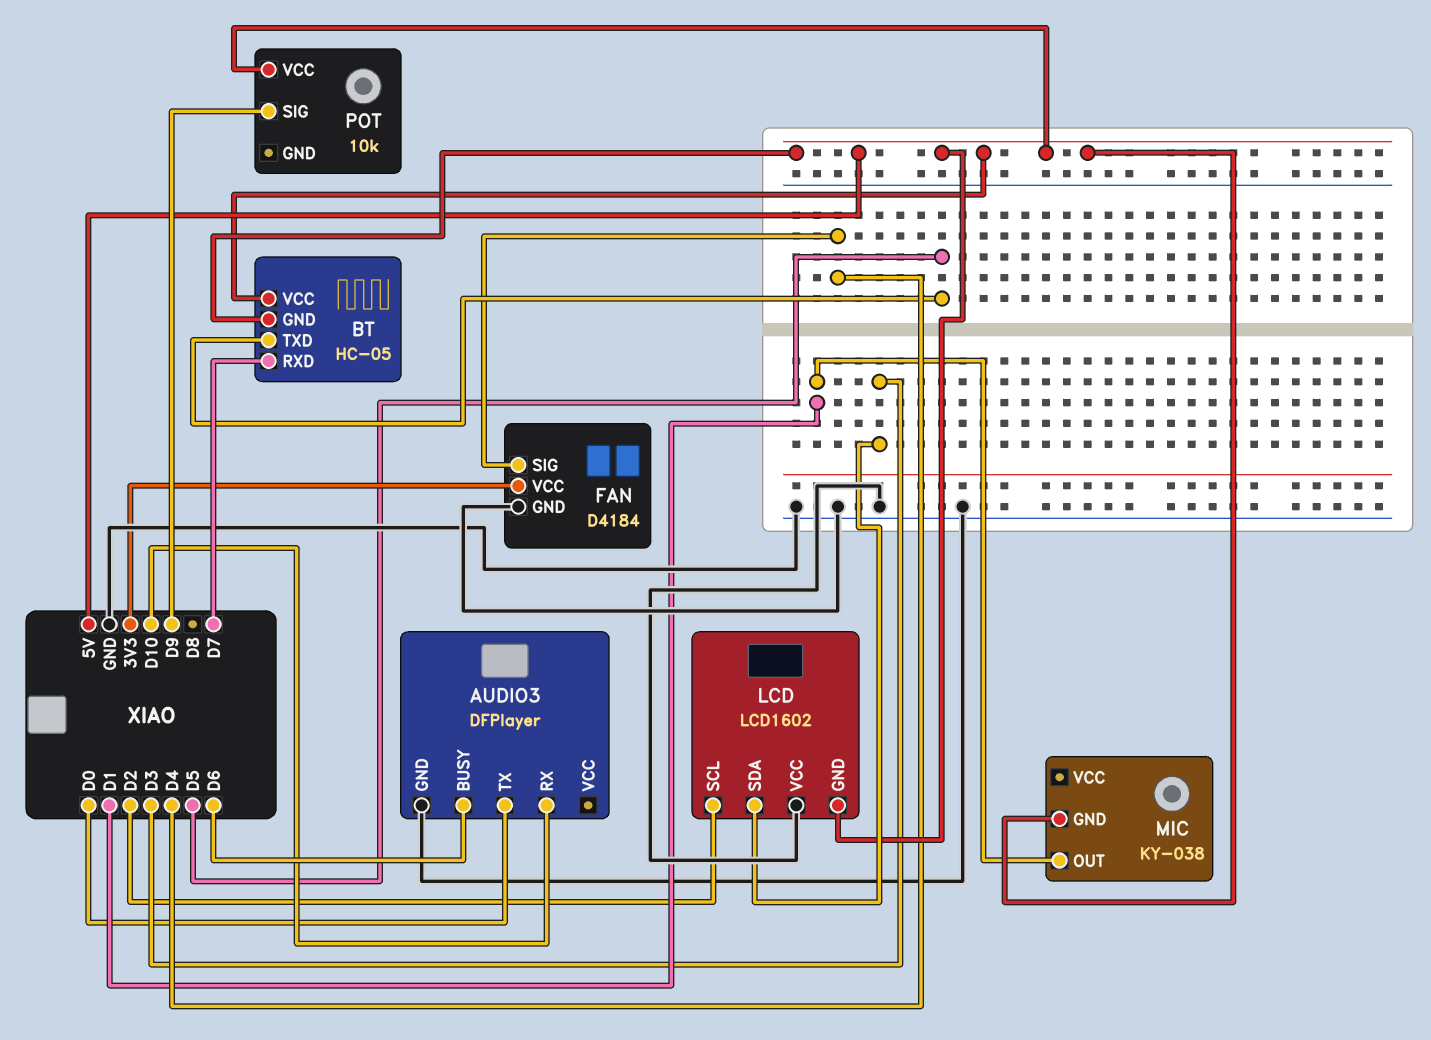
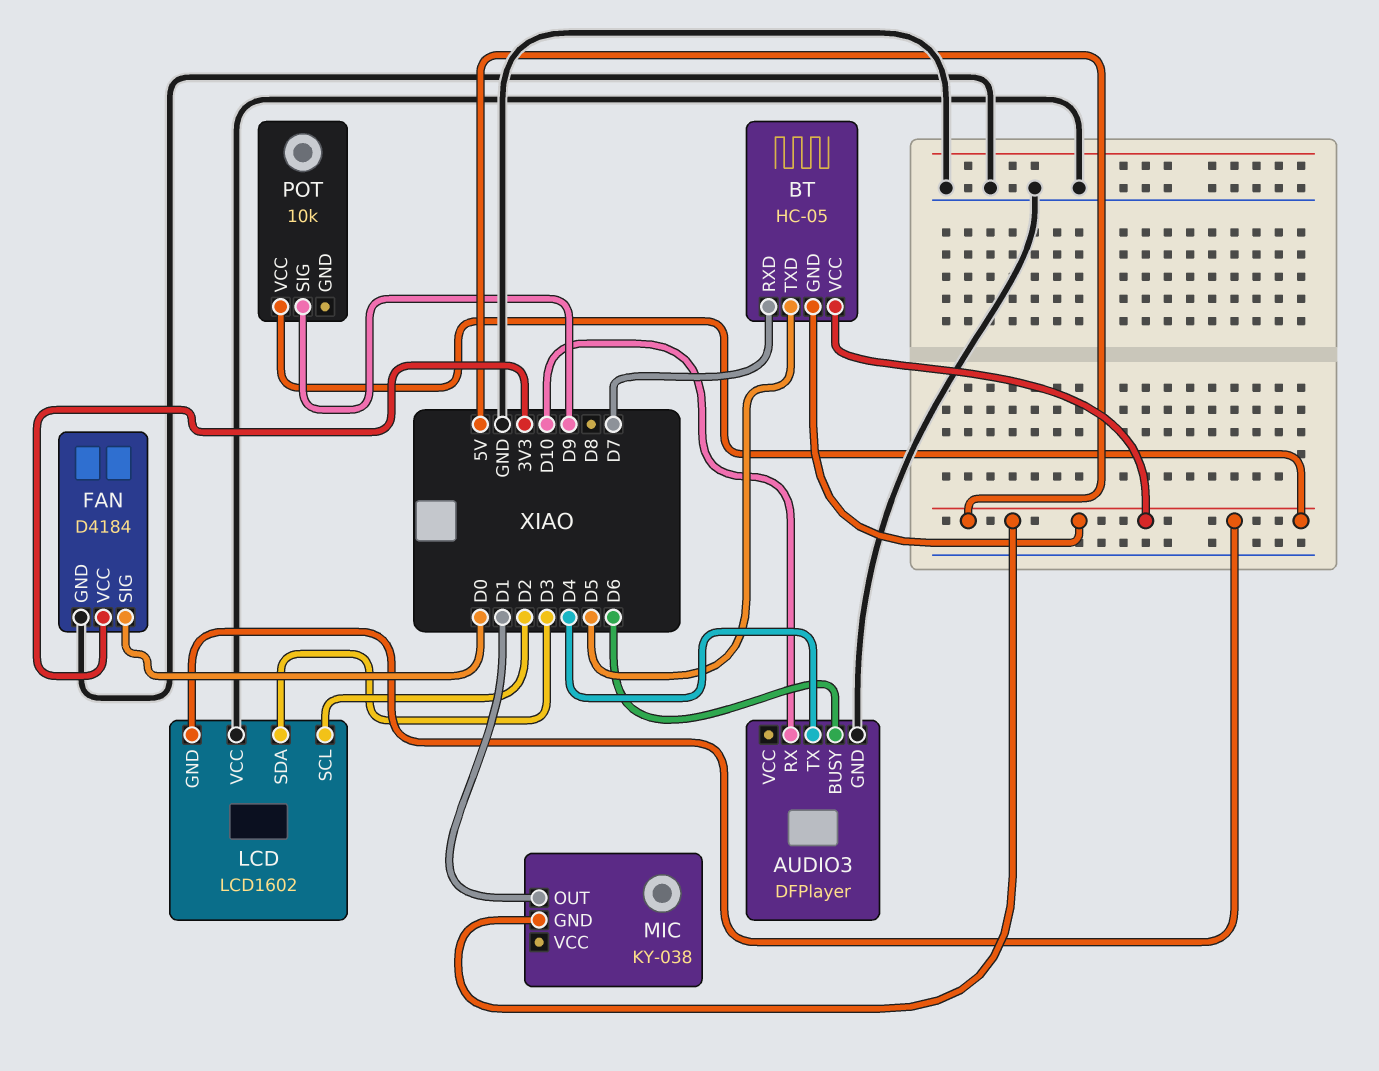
AUDIO3 pin TX: D0 -> D4
FAN pin SIG: D4 -> D0

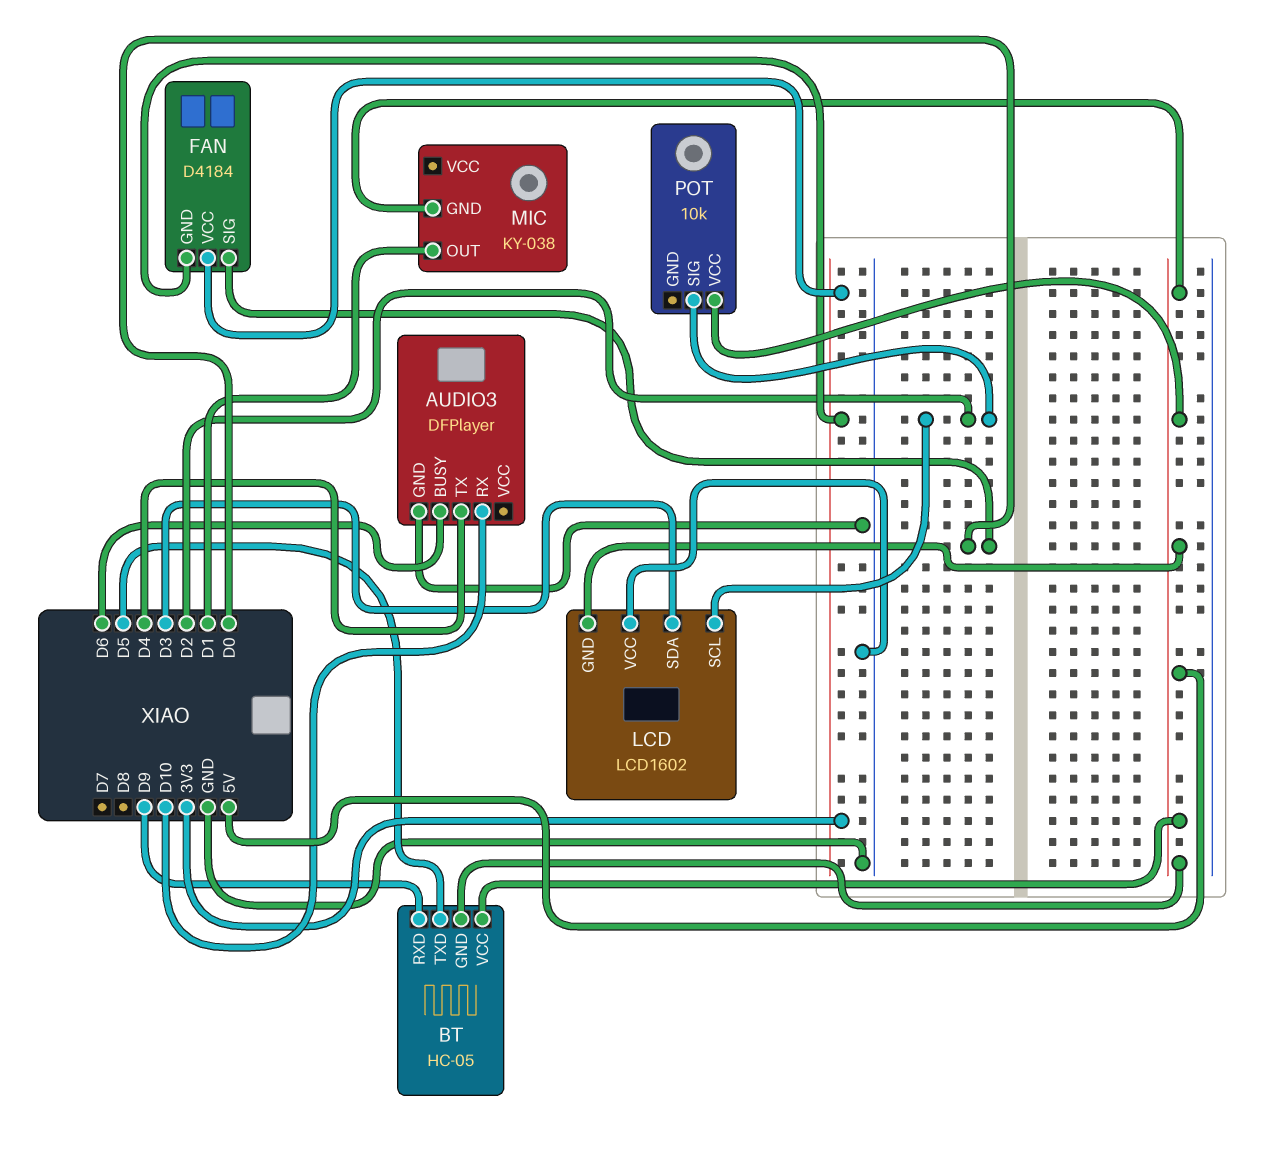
BT pin RXD: D7 -> D9
FAN pin GND: GND -> 3V3
POT pin SIG: D9 -> D2

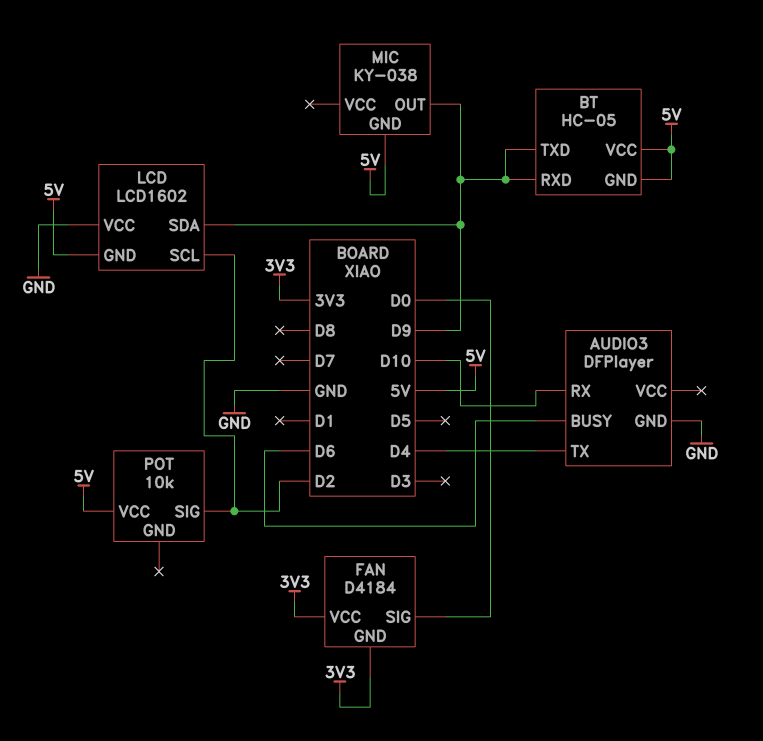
BT pin TXD: D5 -> D9
LCD pin SDA: D3 -> D9
MIC pin OUT: D1 -> D9

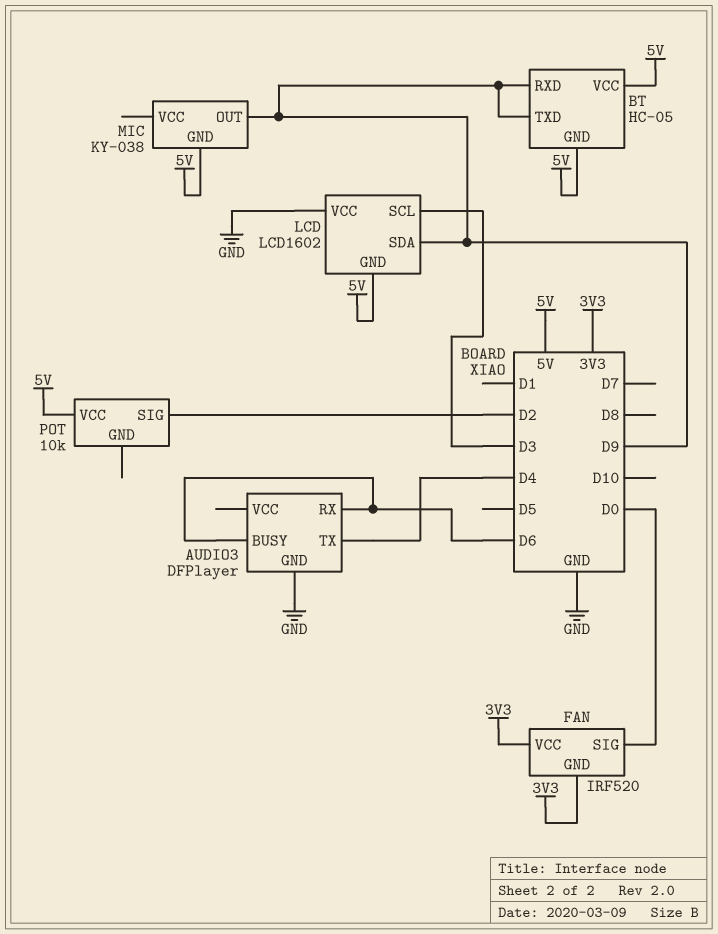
AUDIO3 pin RX: D10 -> D6
FAN: D4184 -> IRF520
LCD pin SCL: D2 -> D3

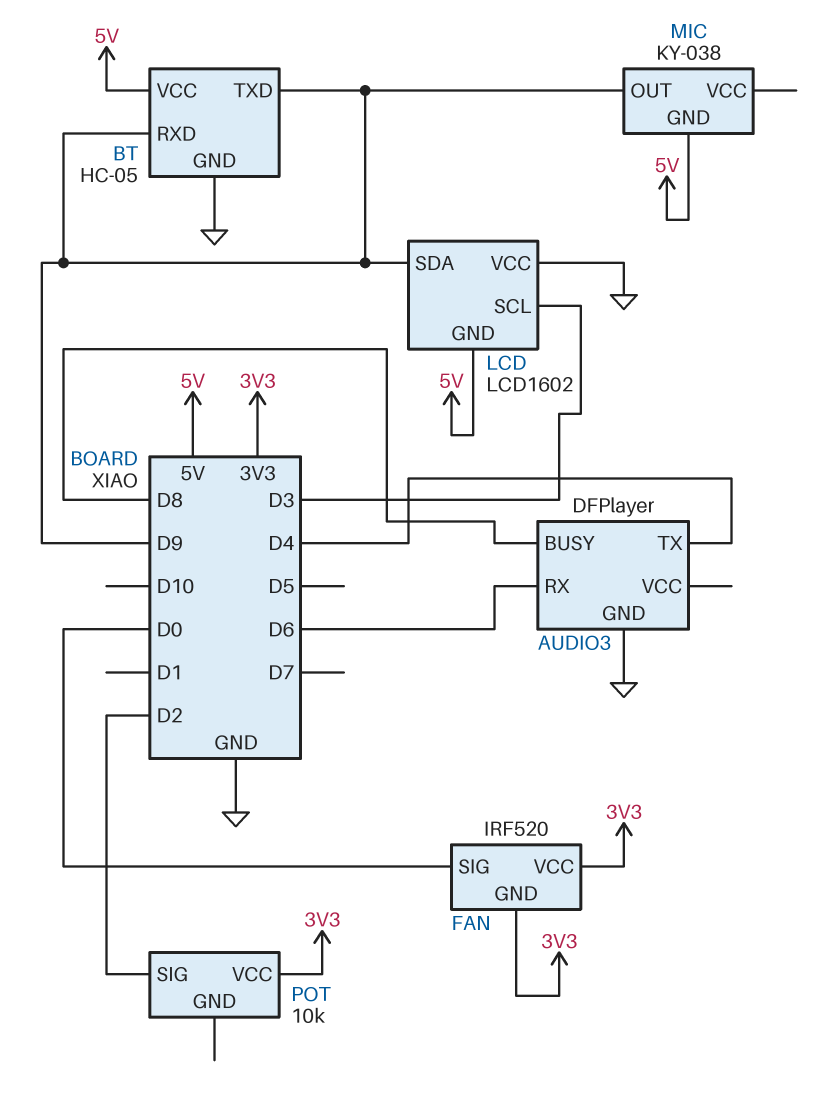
AUDIO3 pin BUSY: D6 -> D8
BT pin GND: 5V -> GND
POT pin VCC: 5V -> 3V3

